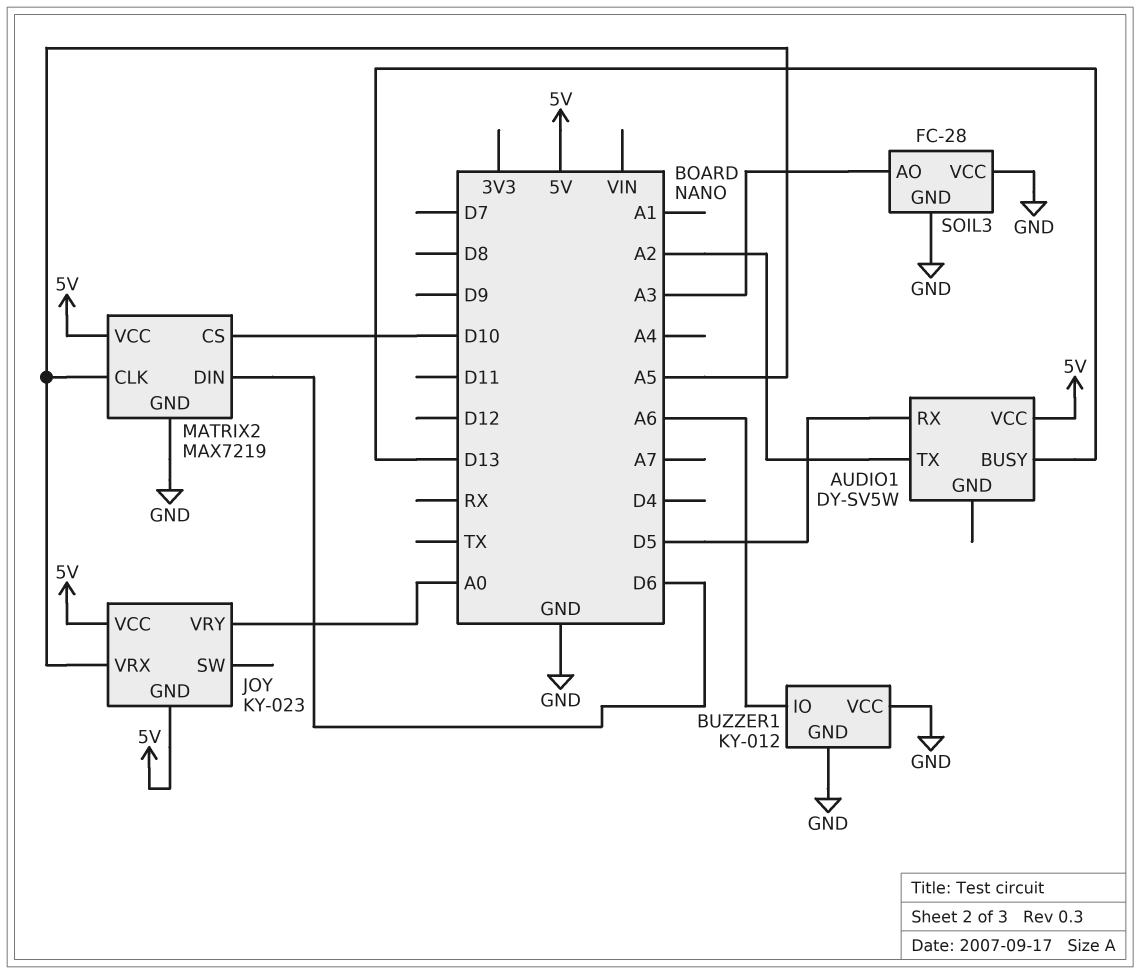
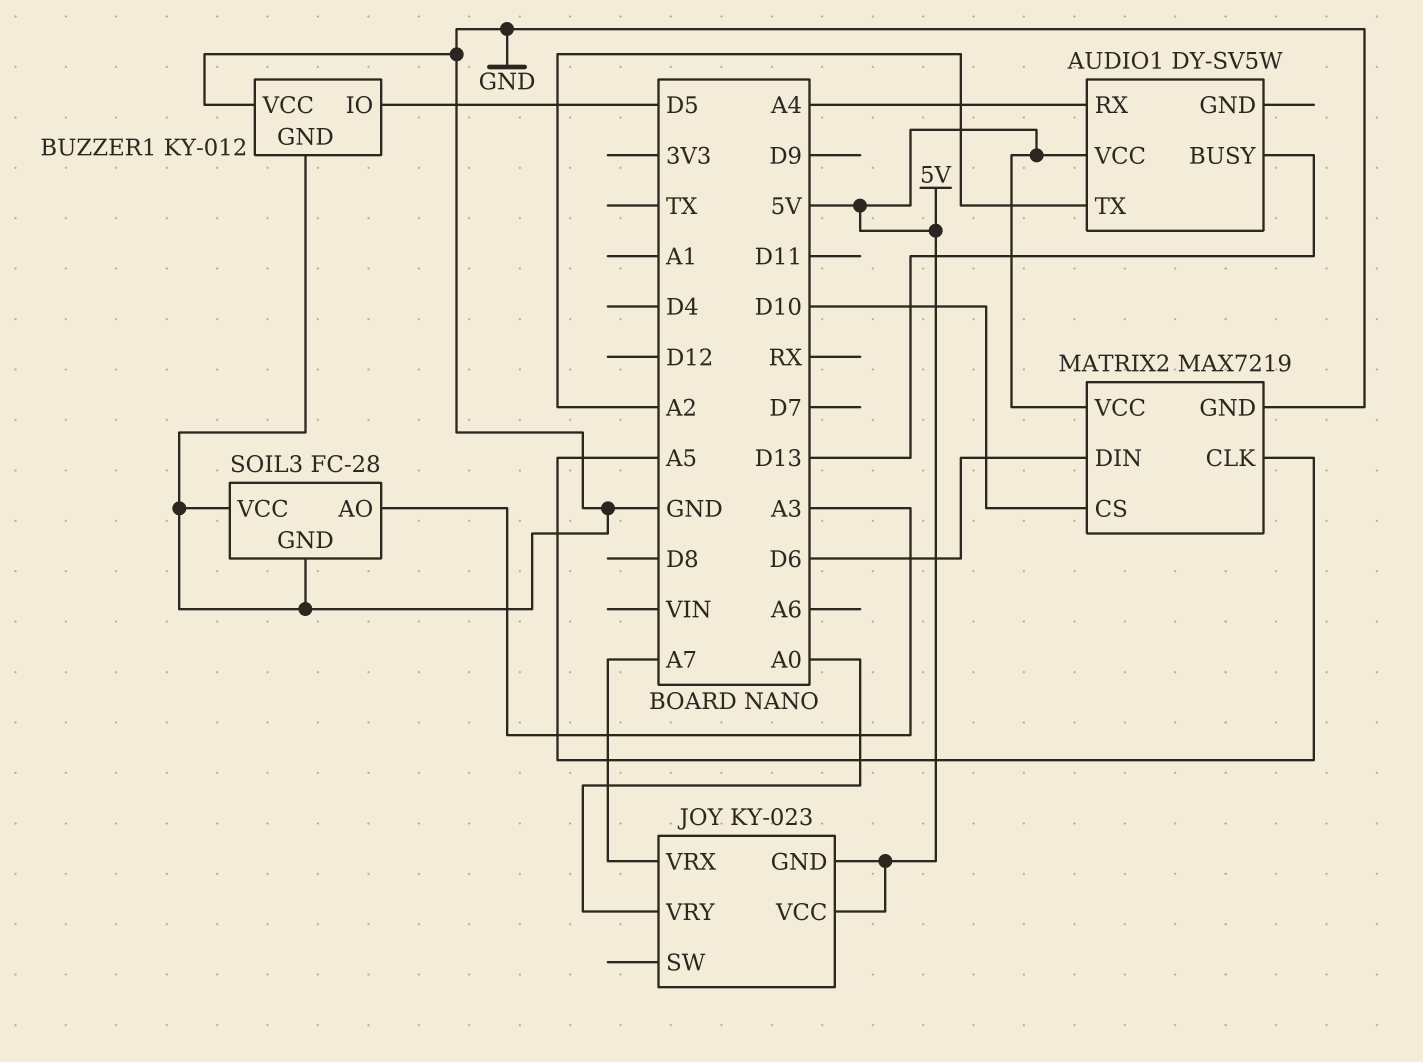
AUDIO1 pin RX: D5 -> A4
BUZZER1 pin IO: A6 -> D5
JOY pin VRX: A5 -> A7

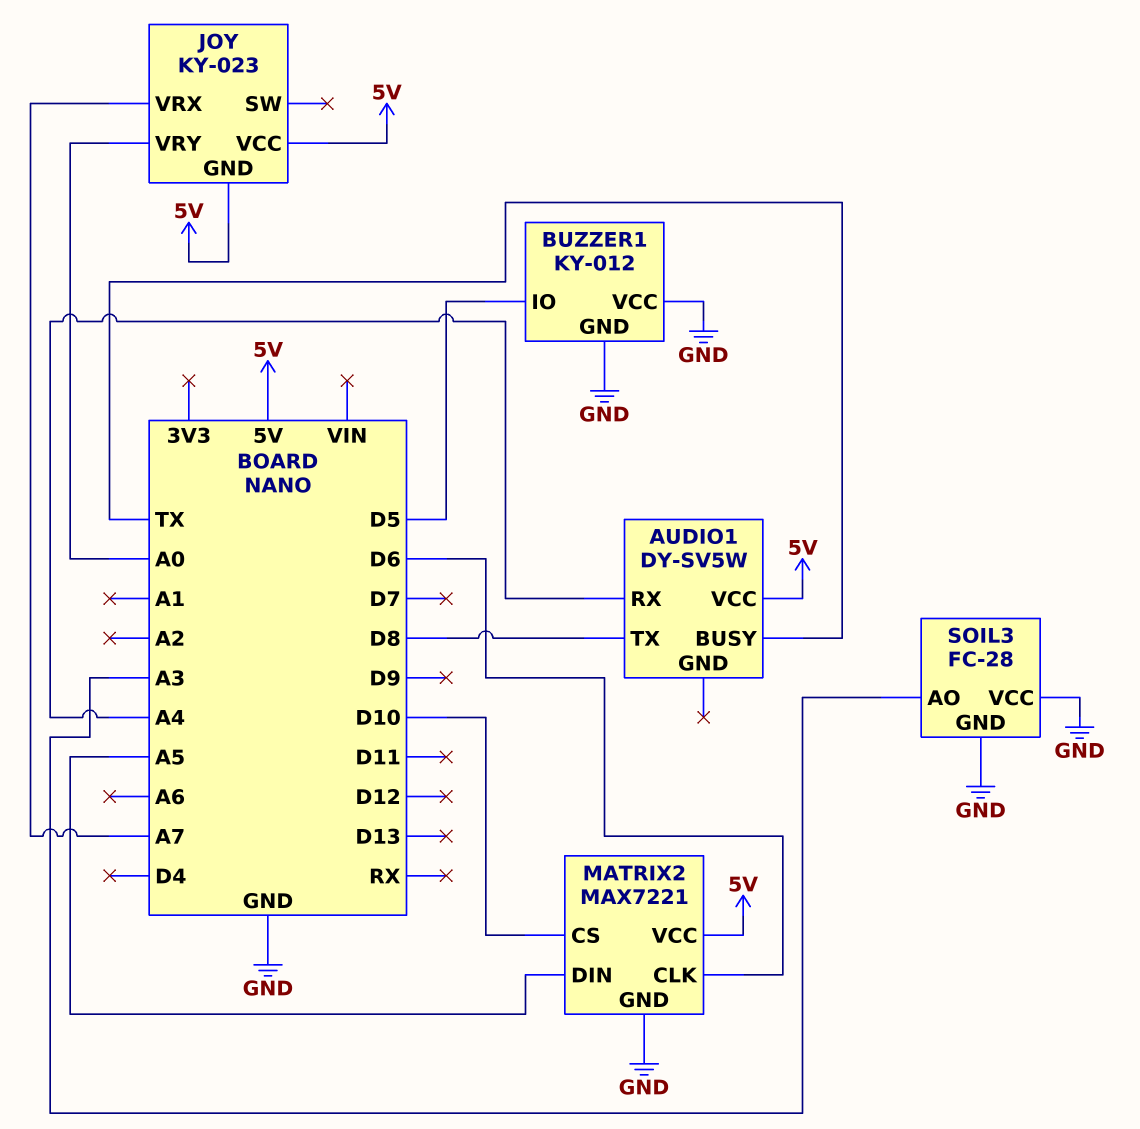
AUDIO1 pin BUSY: D13 -> TX
AUDIO1 pin TX: A2 -> D8
MATRIX2: MAX7219 -> MAX7221
MATRIX2 pin CLK: A5 -> D6
MATRIX2 pin DIN: D6 -> A5

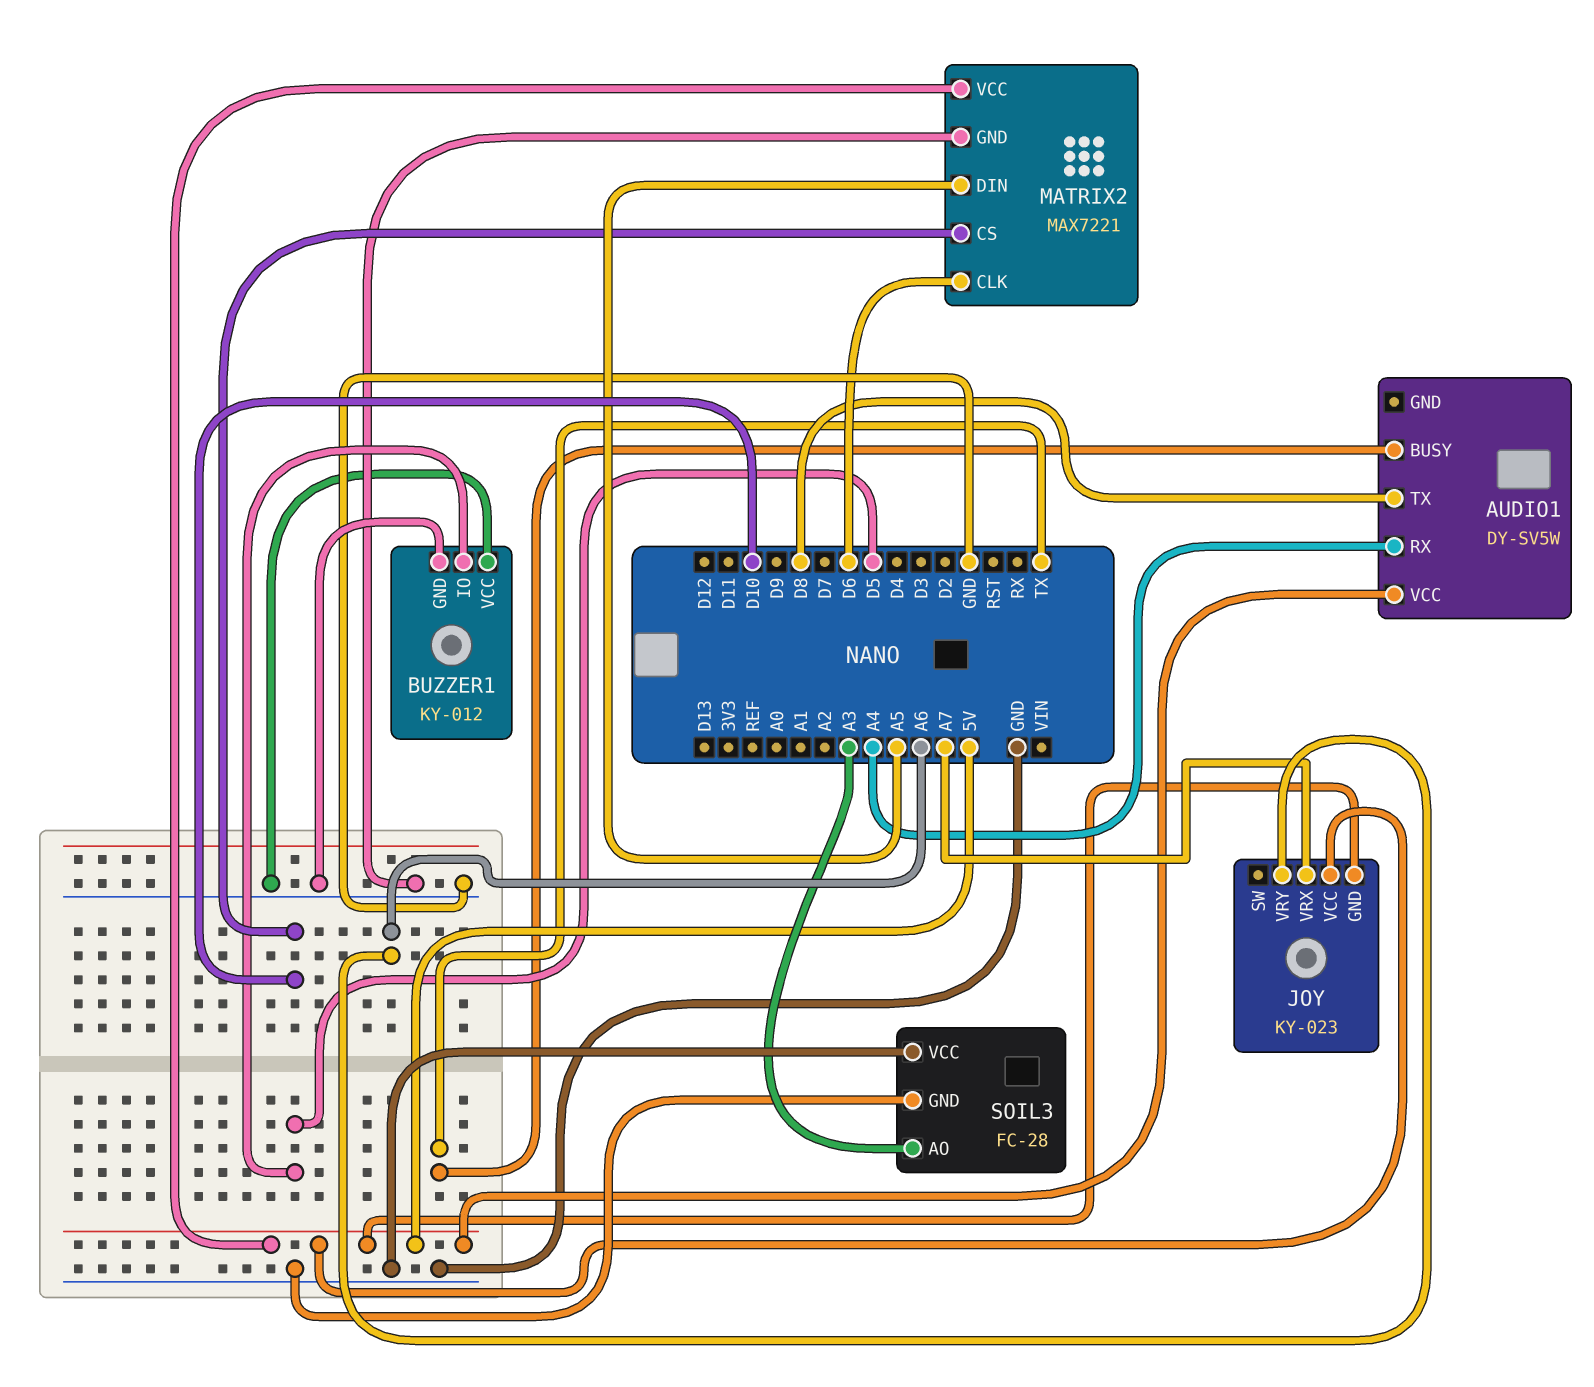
JOY pin VRY: A0 -> A6

